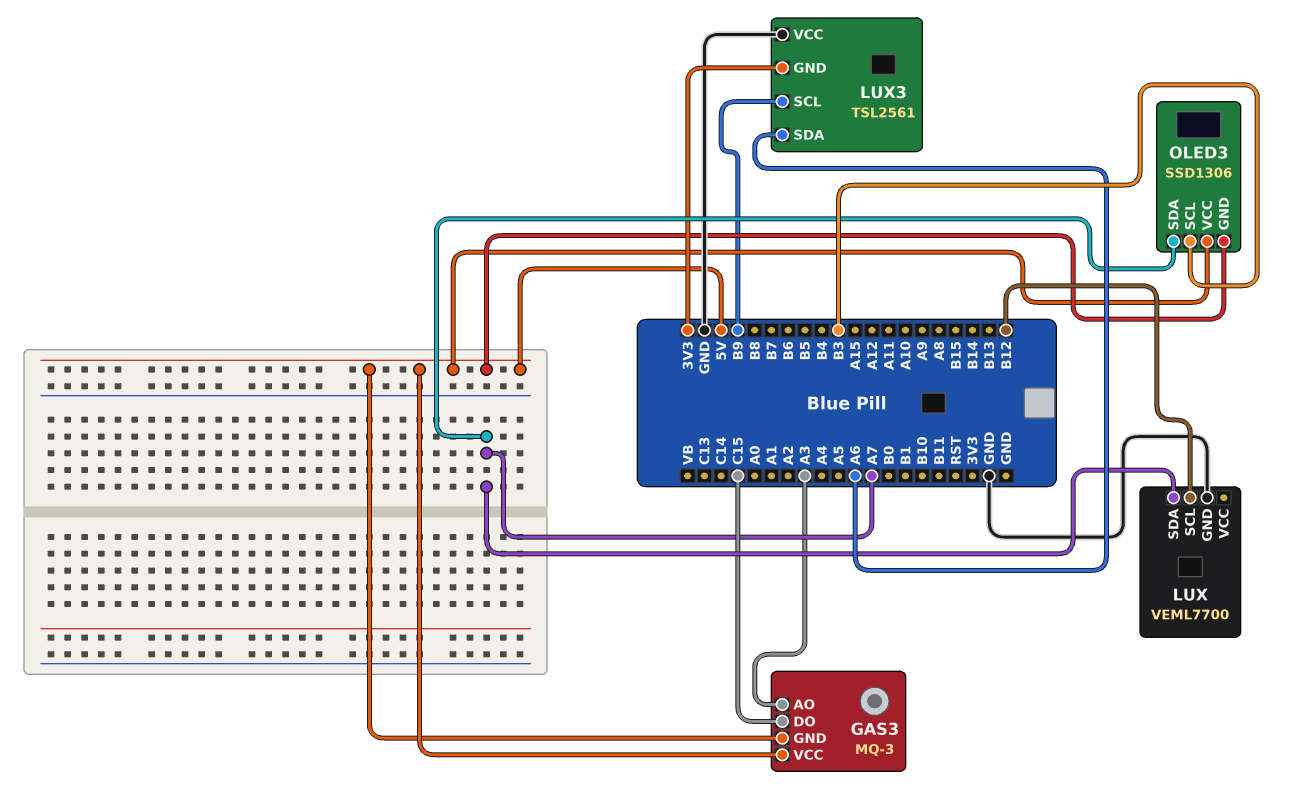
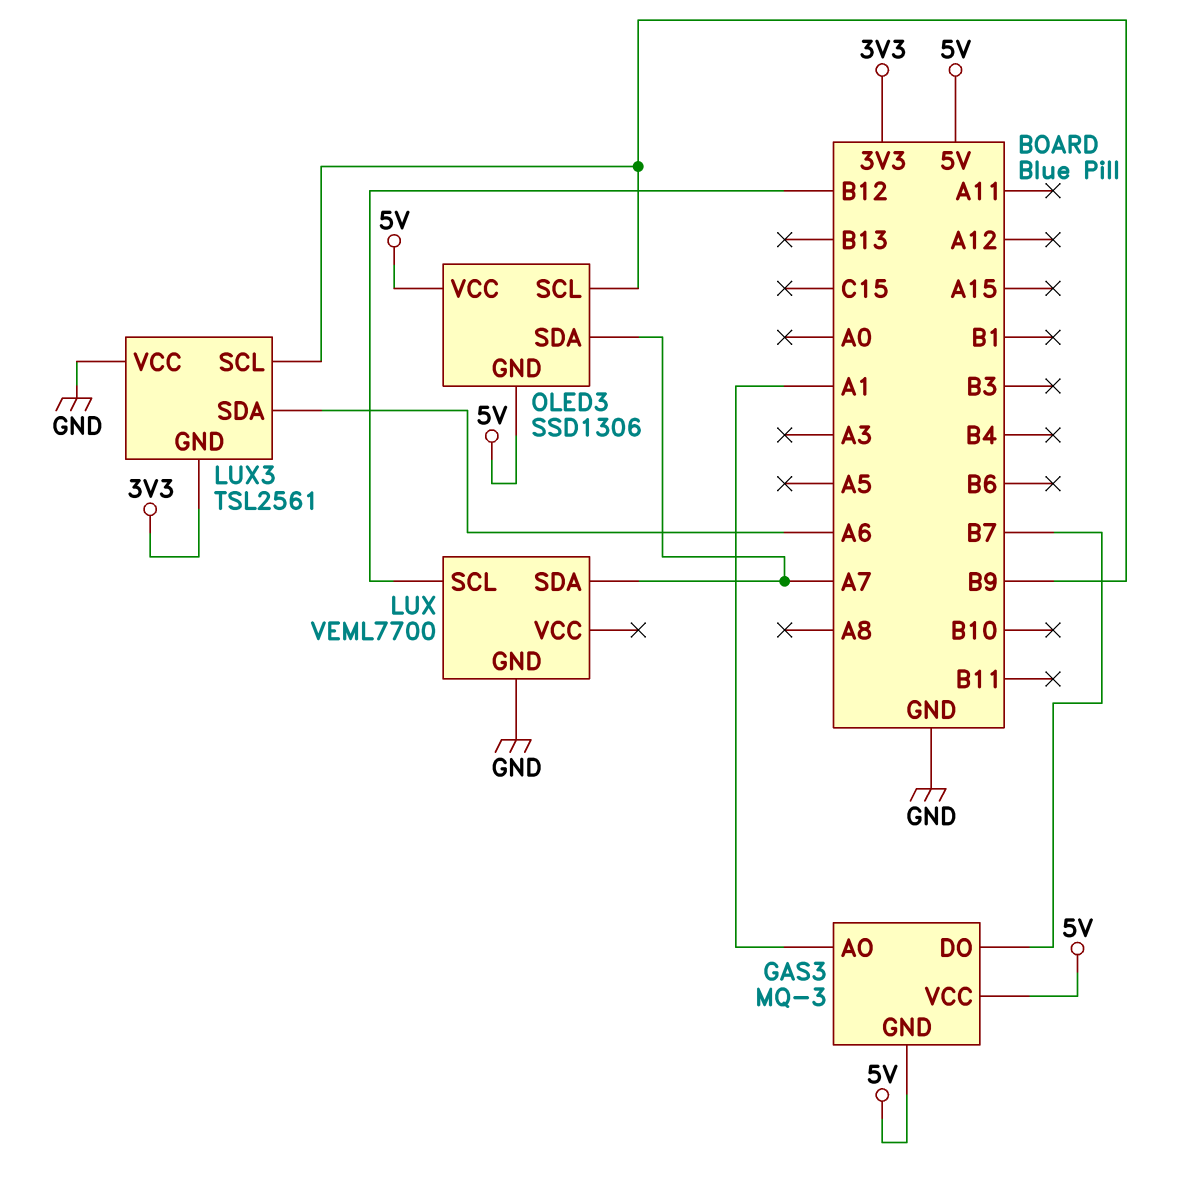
GAS3 pin AO: A3 -> A1
GAS3 pin DO: C15 -> B7
OLED3 pin SCL: B3 -> B9

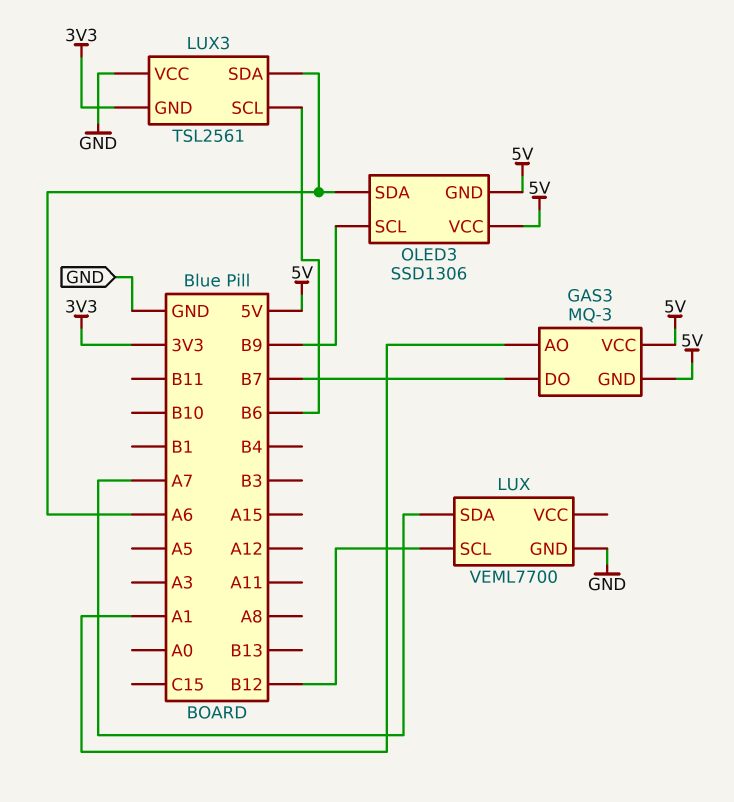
LUX3 pin SCL: B9 -> B6
OLED3 pin SDA: A7 -> A6

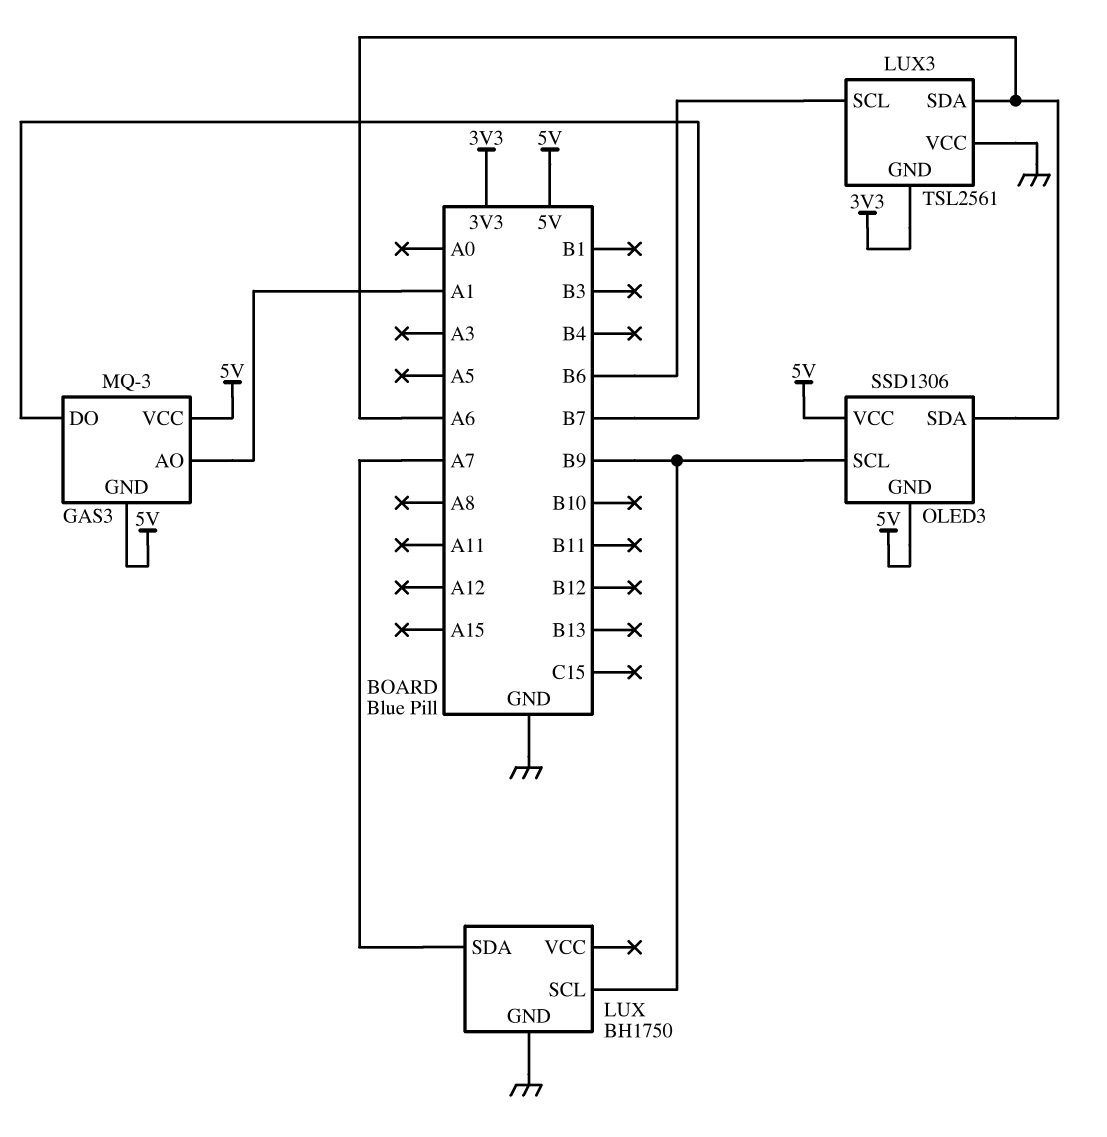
LUX: VEML7700 -> BH1750
LUX pin SCL: B12 -> B9

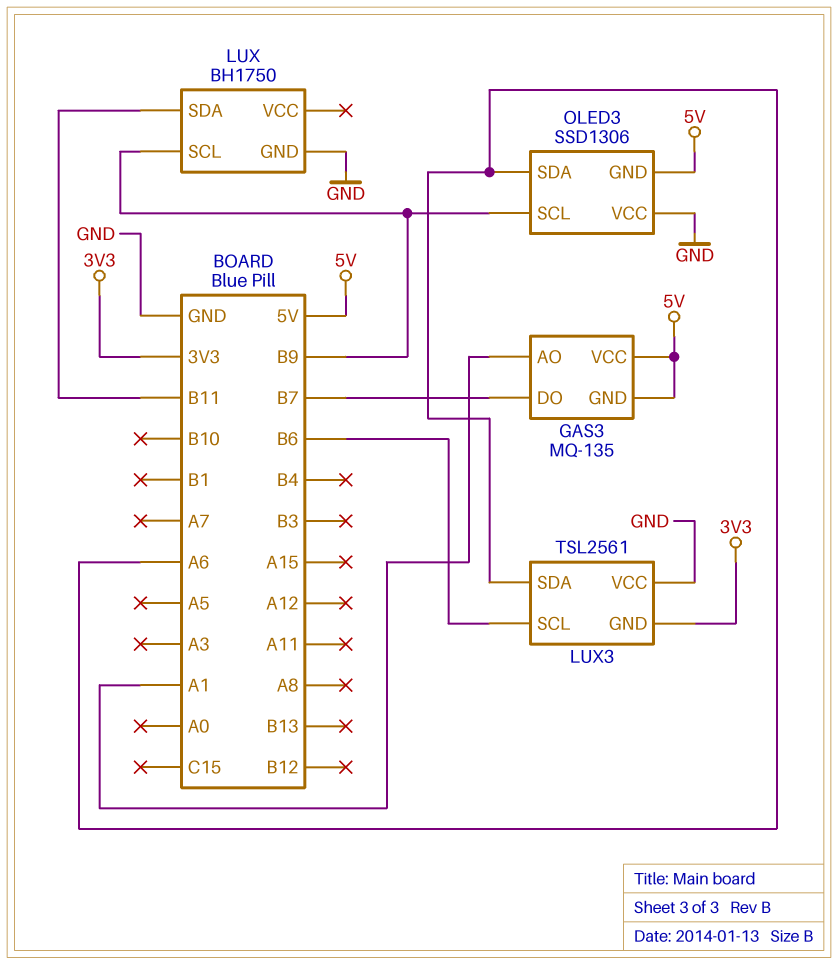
GAS3: MQ-3 -> MQ-135
LUX pin SDA: A7 -> B11
OLED3 pin VCC: 5V -> GND

